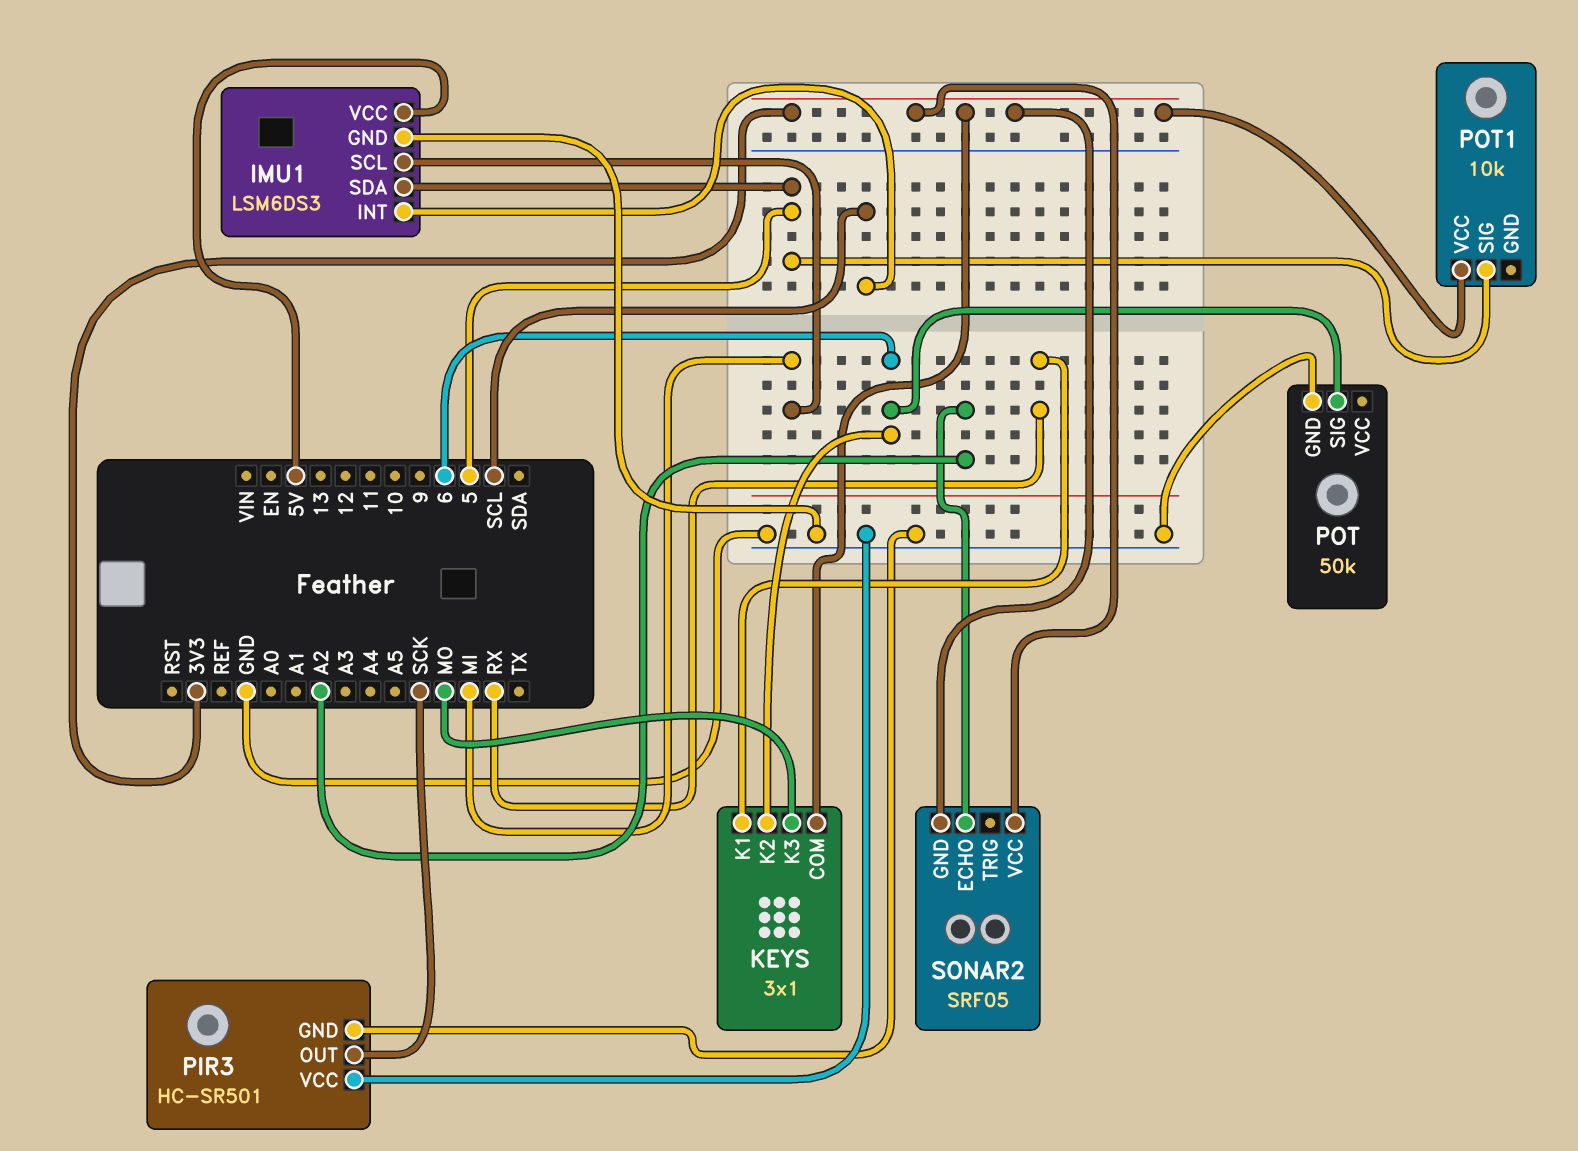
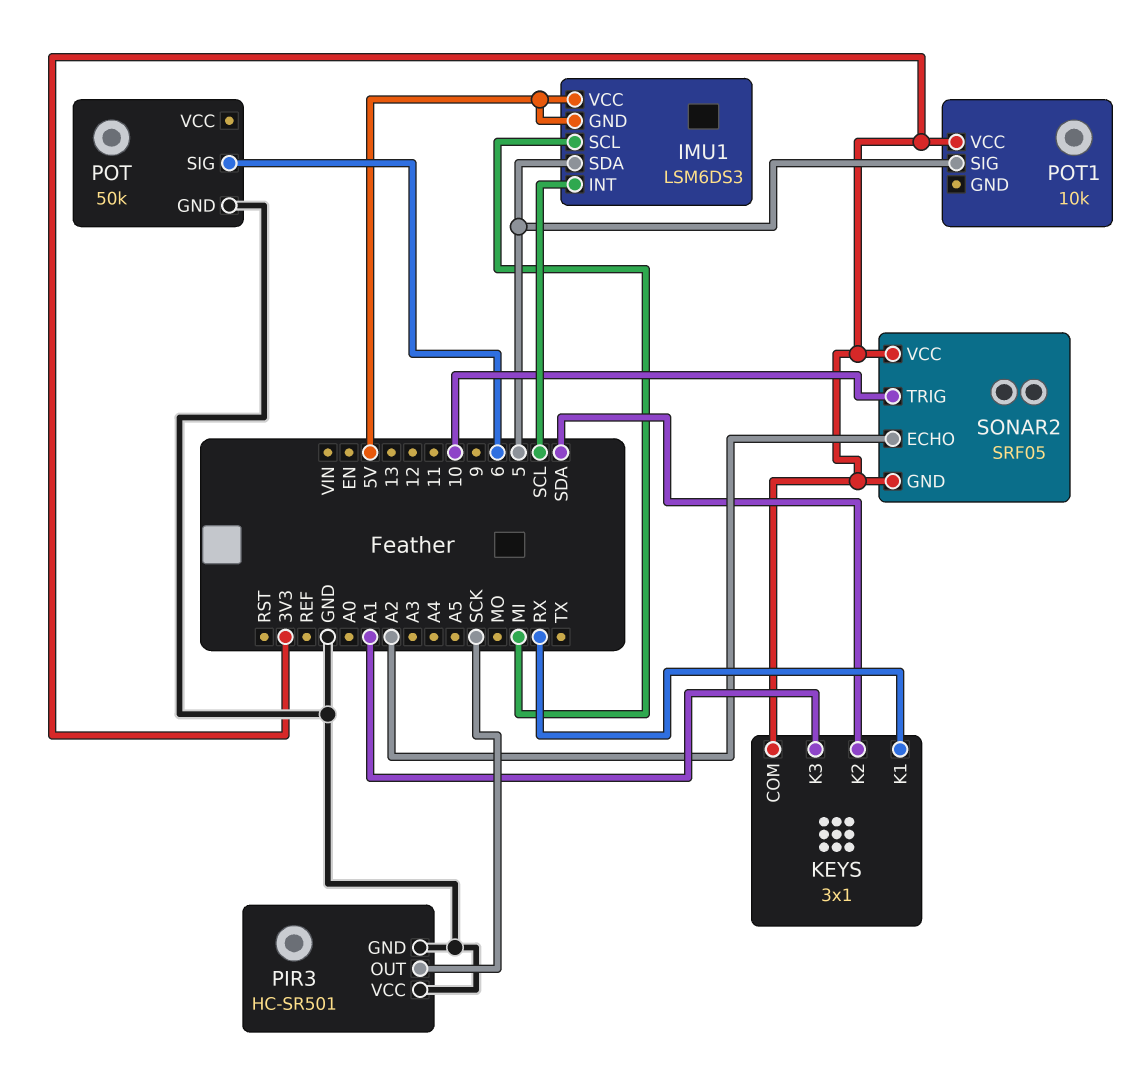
IMU1 pin GND: GND -> 5V
KEYS pin K2: 6 -> SDA
KEYS pin K3: MO -> A1
SONAR2 pin TRIG: none -> 10

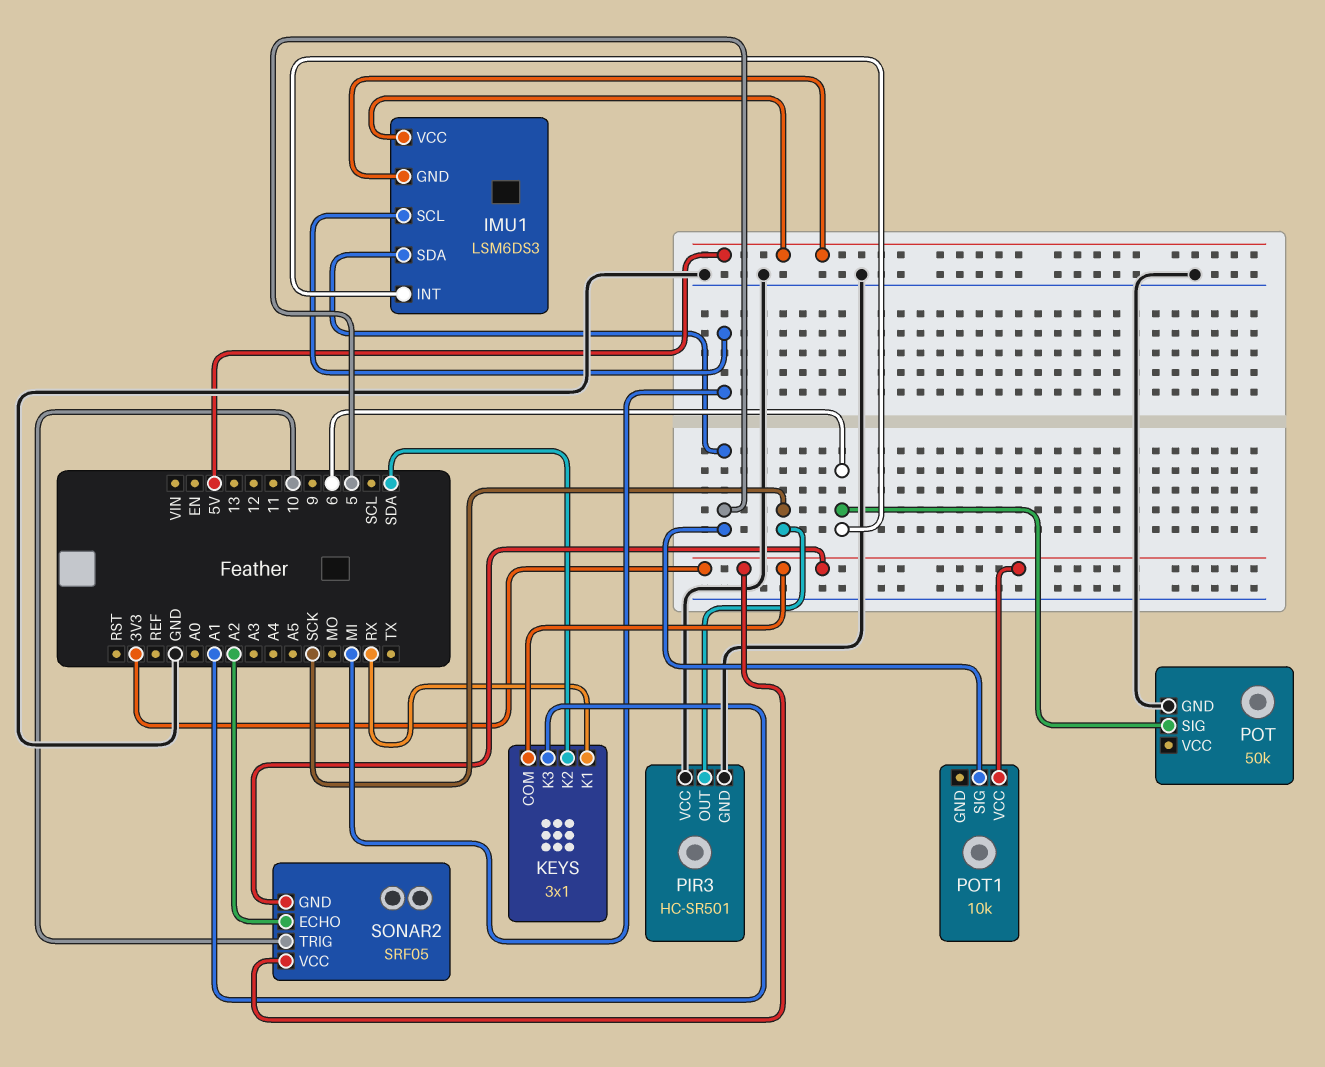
IMU1 pin INT: SCL -> 6

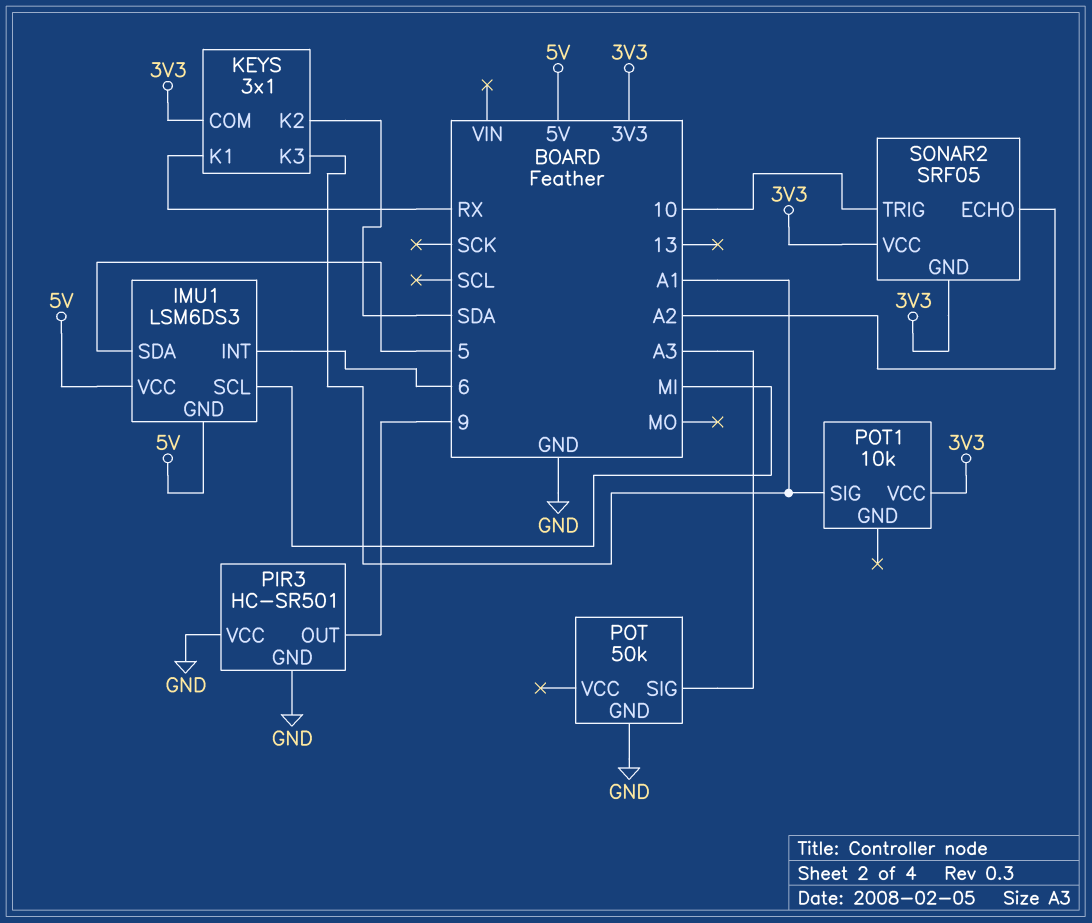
PIR3 pin OUT: SCK -> 9
POT pin SIG: 6 -> A3
POT1 pin SIG: 5 -> A1

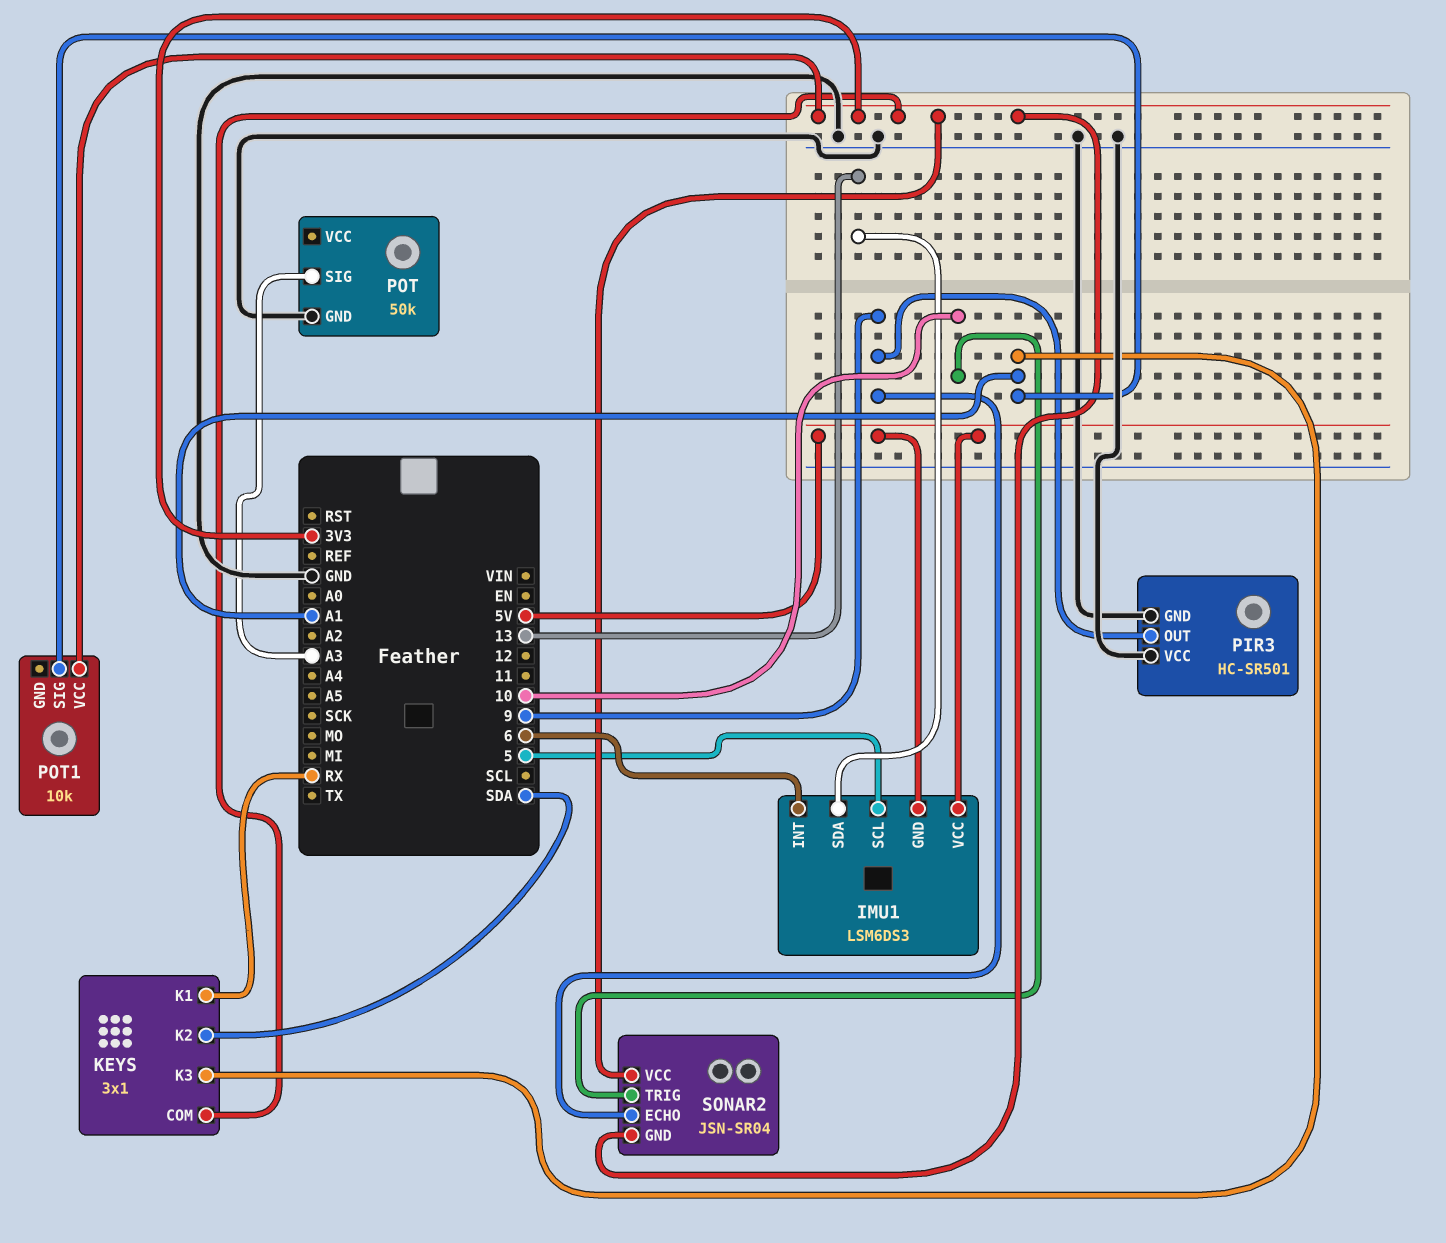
IMU1 pin SCL: MI -> 5
IMU1 pin SDA: 5 -> 13
SONAR2: SRF05 -> JSN-SR04
SONAR2 pin ECHO: A2 -> 9

